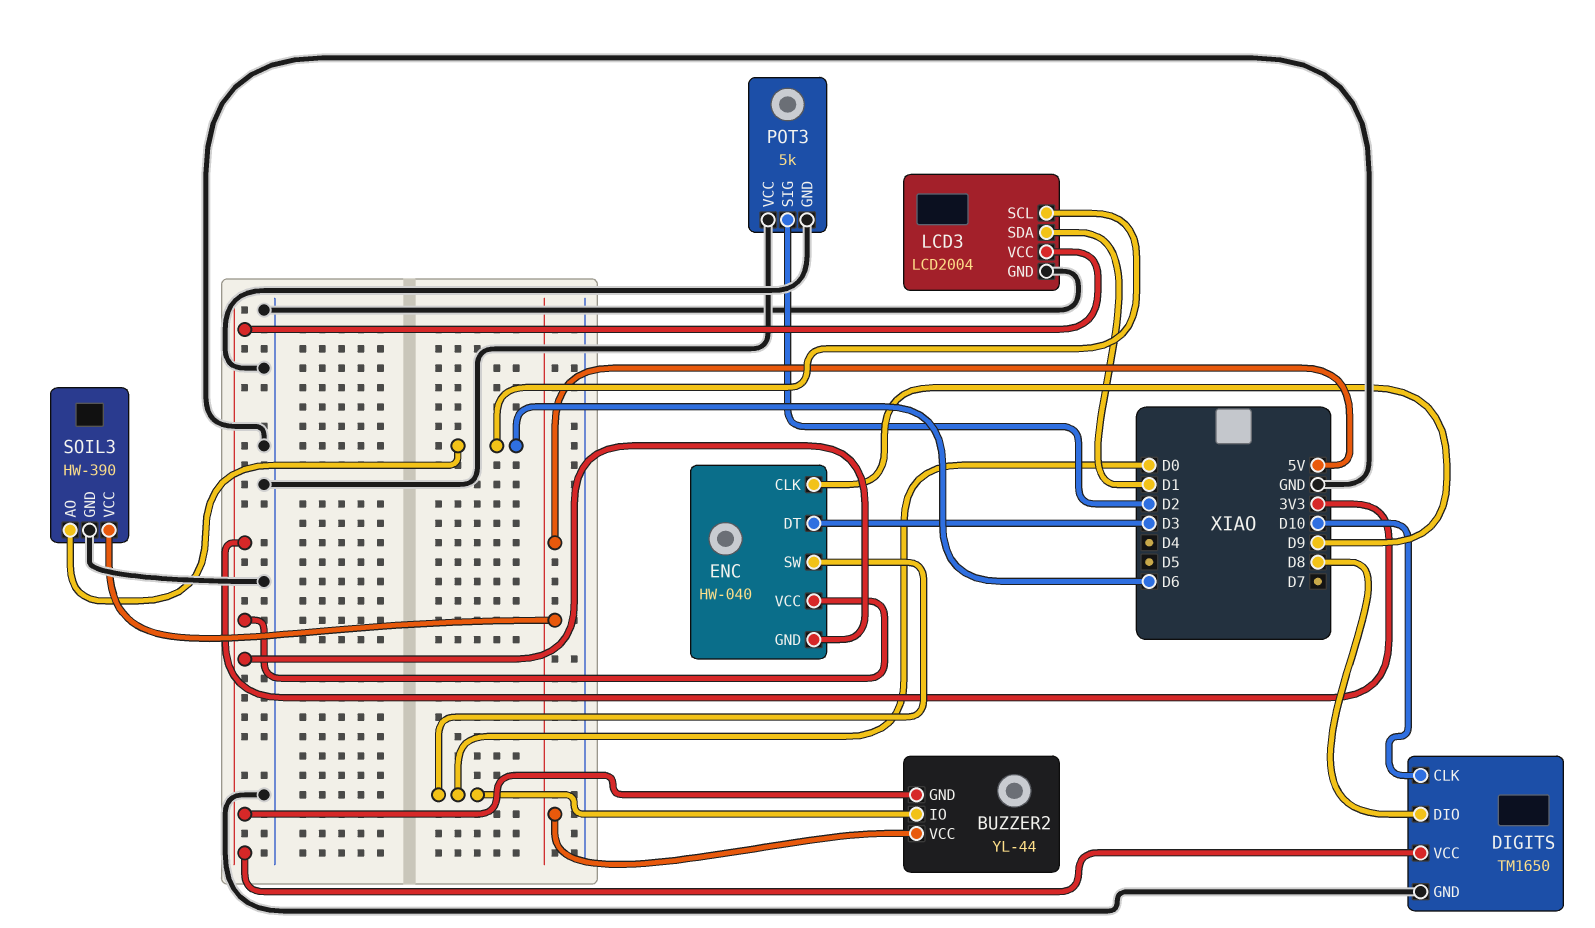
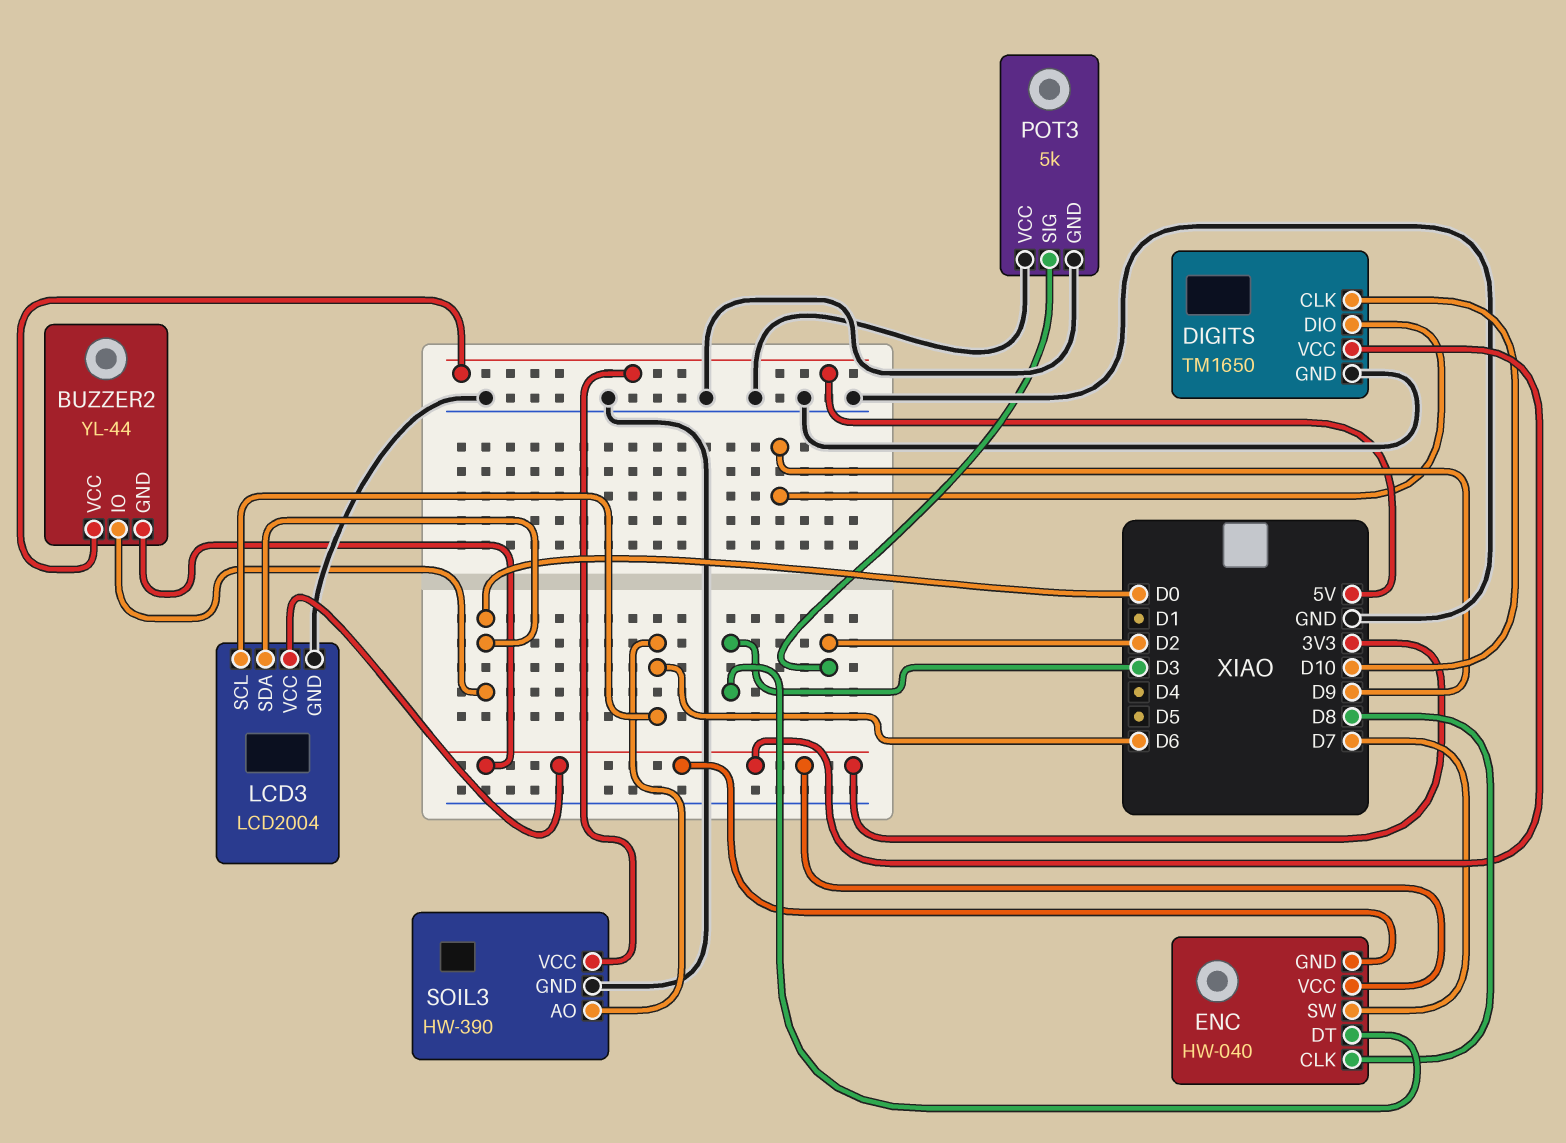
DIGITS pin DIO: D8 -> D9
ENC pin CLK: D9 -> D8
ENC pin SW: D0 -> D7
LCD3 pin SDA: D1 -> D0

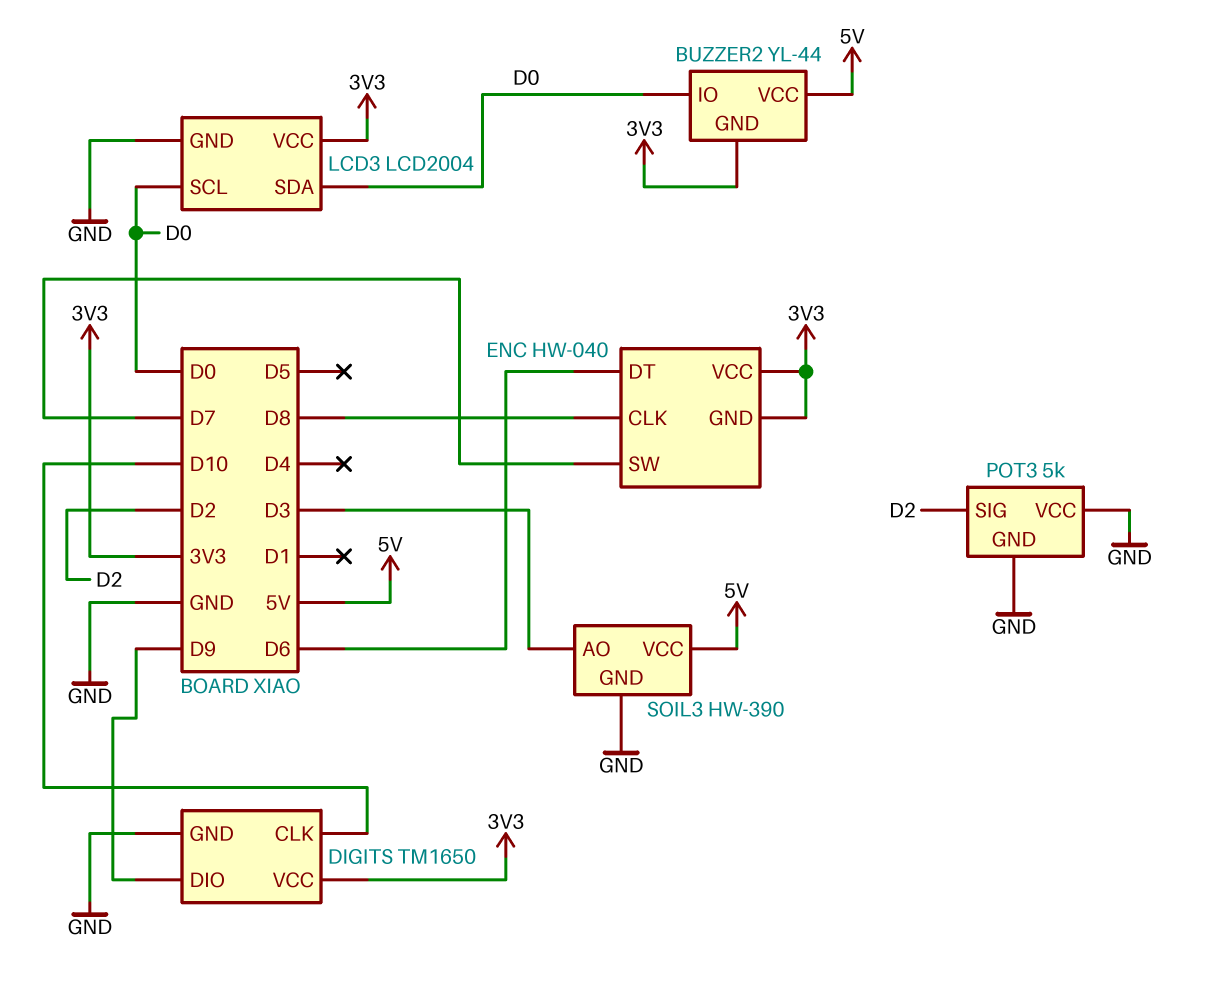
ENC pin DT: D3 -> D6
LCD3 pin SCL: D6 -> D0
SOIL3 pin AO: D6 -> D3

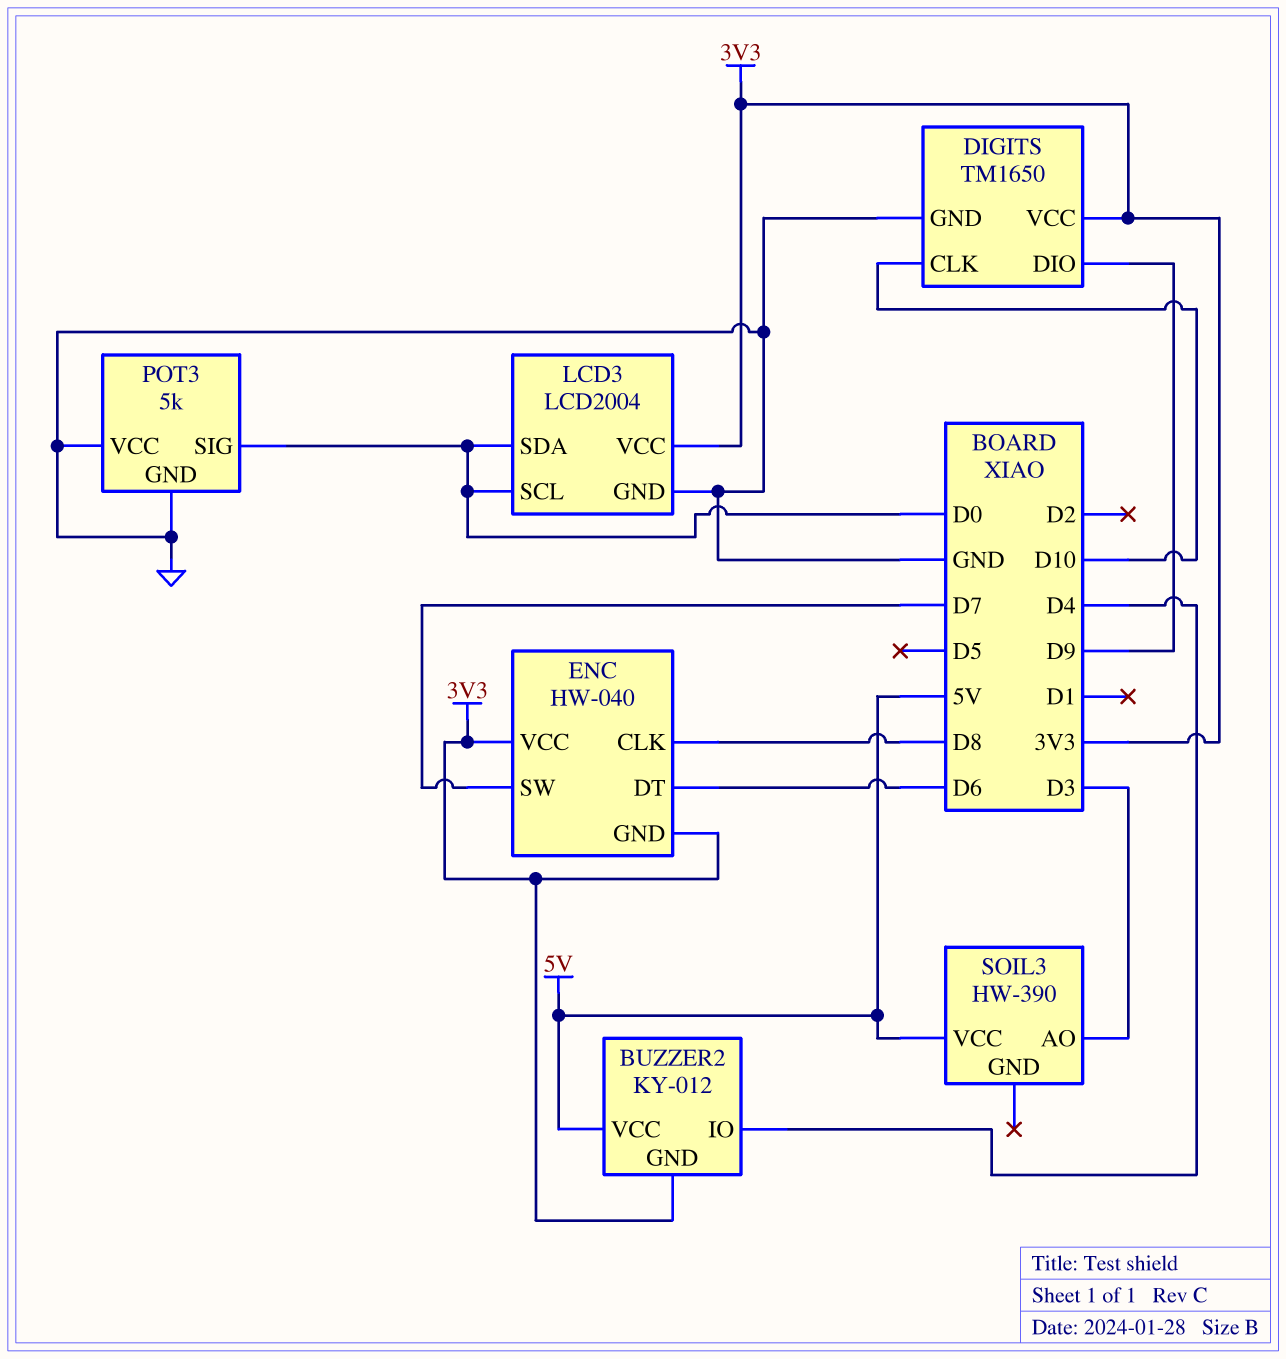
BUZZER2: YL-44 -> KY-012
BUZZER2 pin IO: D0 -> D4
POT3 pin SIG: D2 -> D0
SOIL3 pin GND: GND -> none

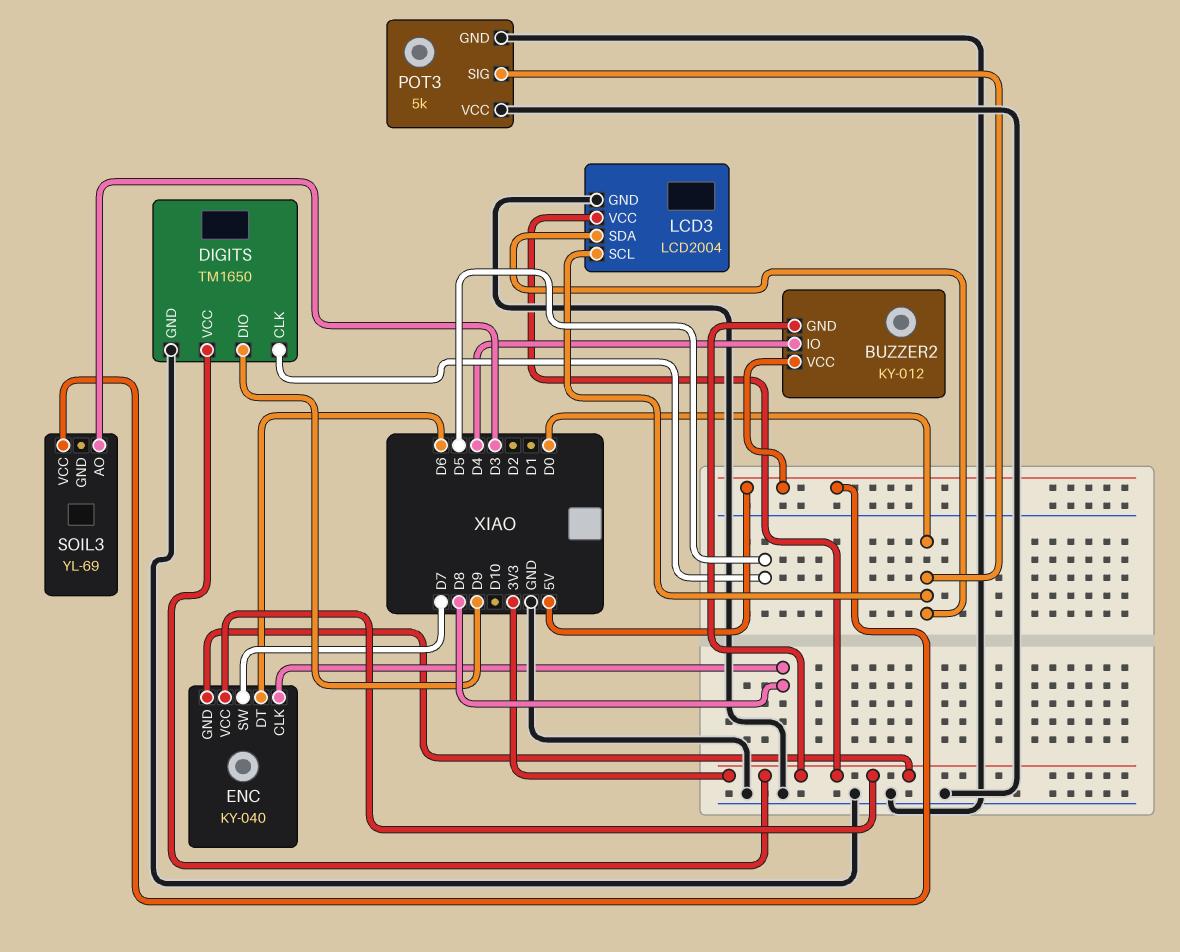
DIGITS pin CLK: D10 -> D5
ENC: HW-040 -> KY-040
SOIL3: HW-390 -> YL-69

